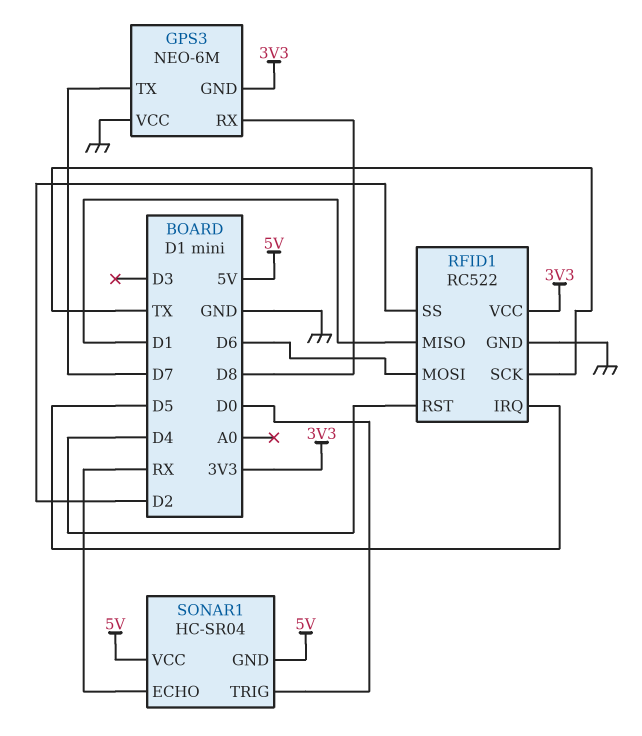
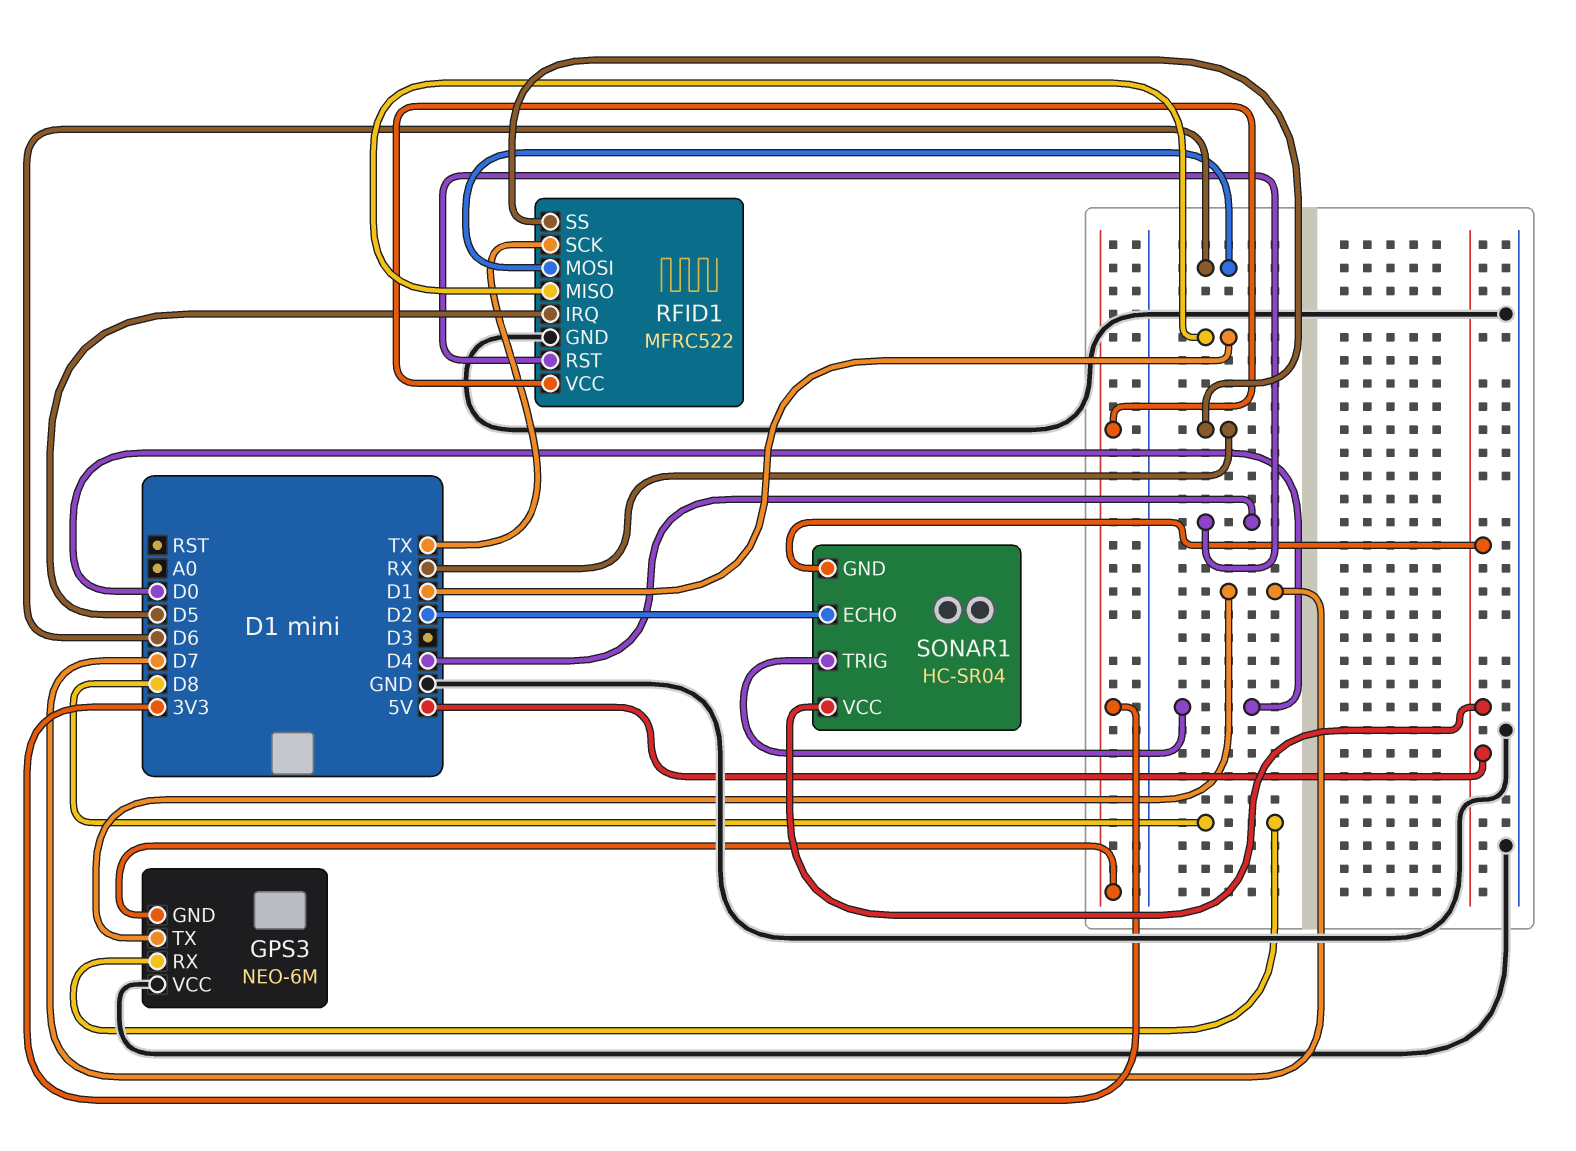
RFID1: RC522 -> MFRC522
RFID1 pin SS: D2 -> RX
SONAR1 pin ECHO: RX -> D2

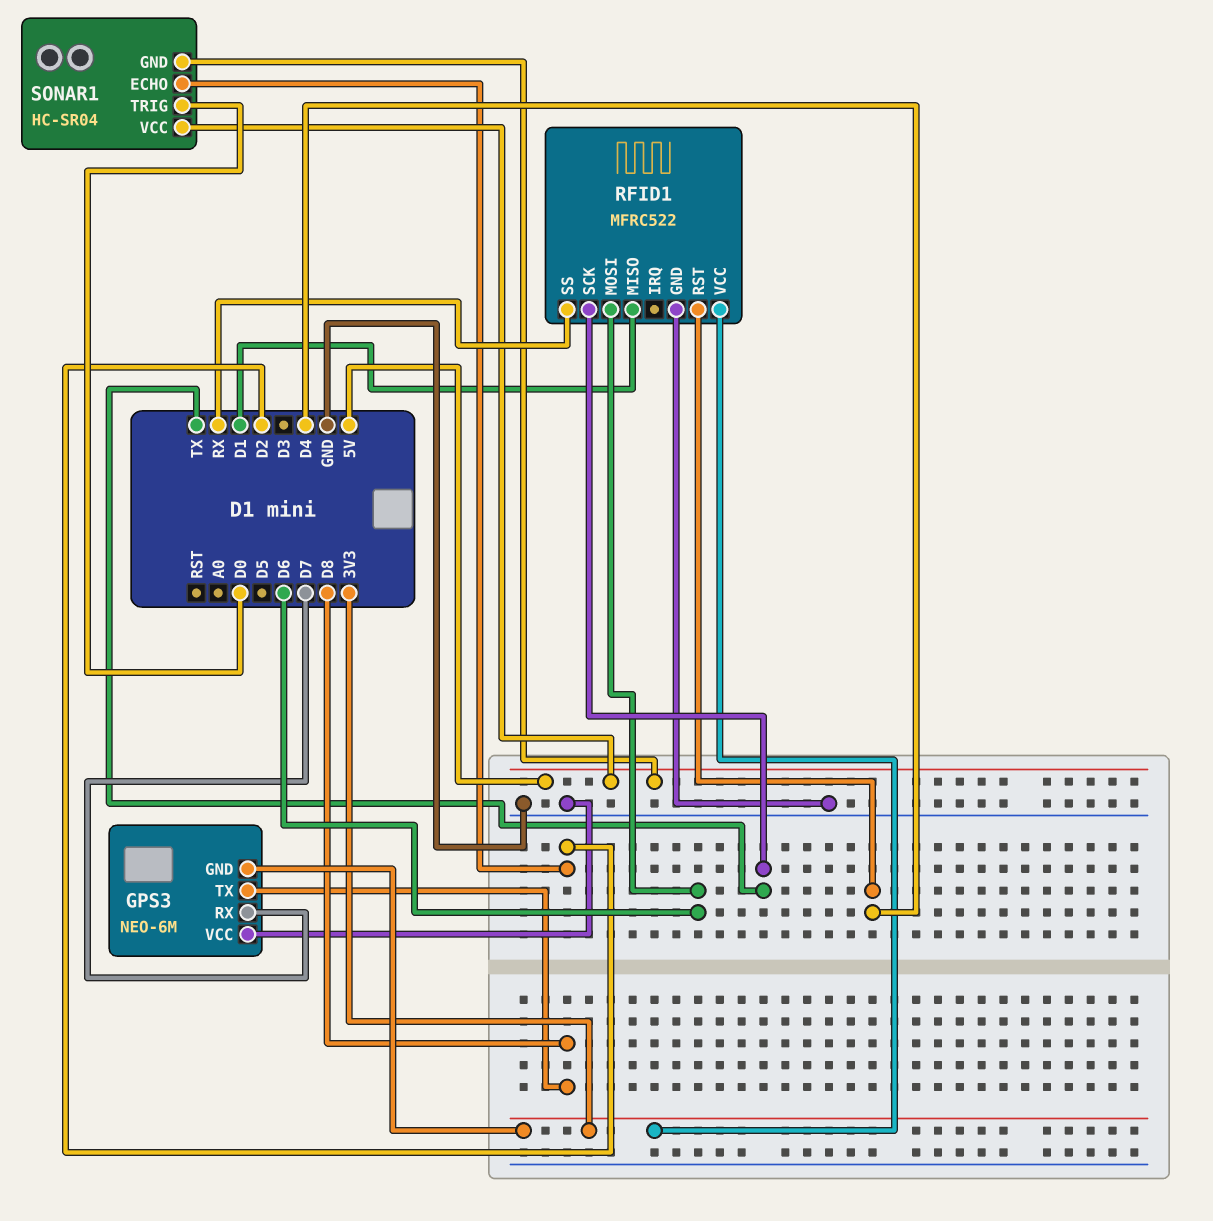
GPS3 pin RX: D8 -> D7
GPS3 pin TX: D7 -> D8
RFID1 pin IRQ: D5 -> none

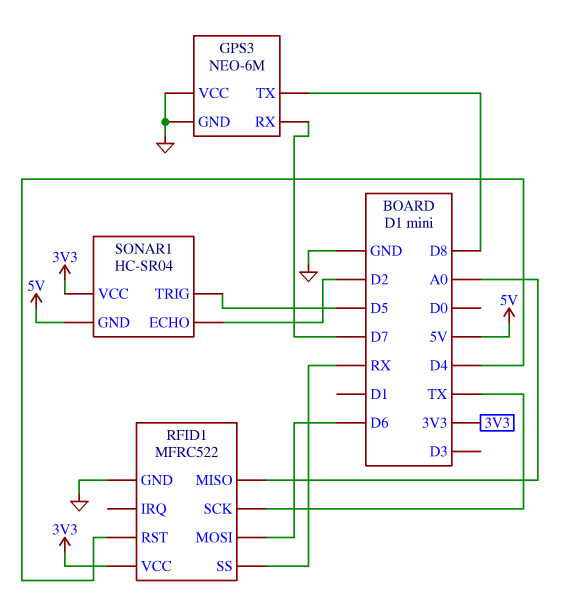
GPS3 pin GND: 3V3 -> GND
RFID1 pin MISO: D1 -> A0
SONAR1 pin TRIG: D0 -> D5
SONAR1 pin VCC: 5V -> 3V3

